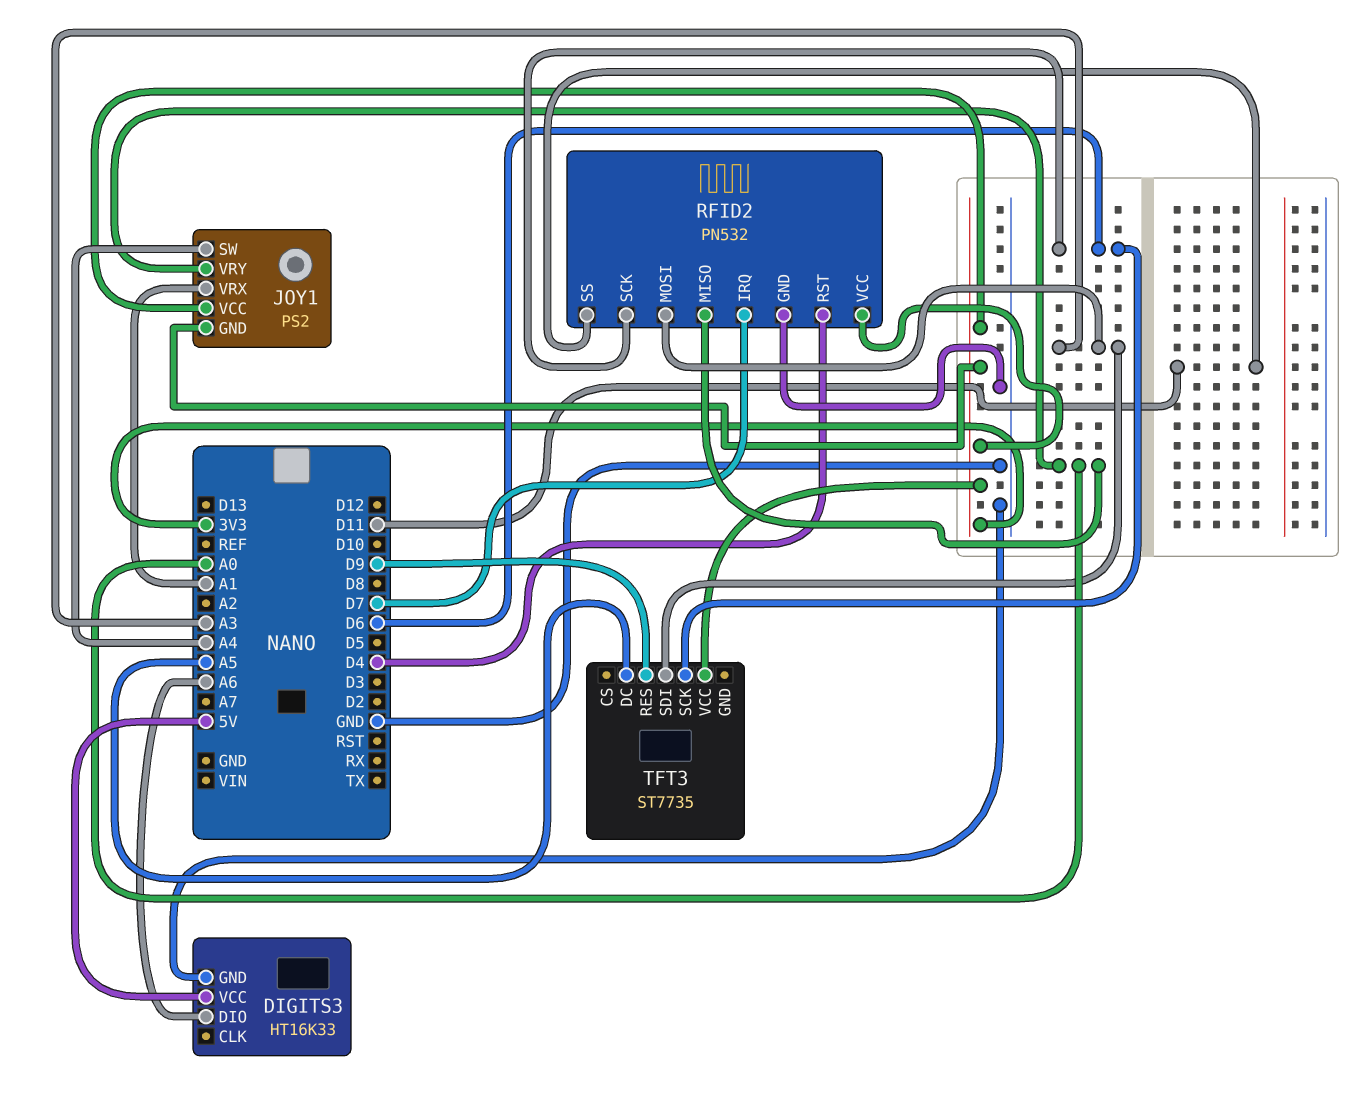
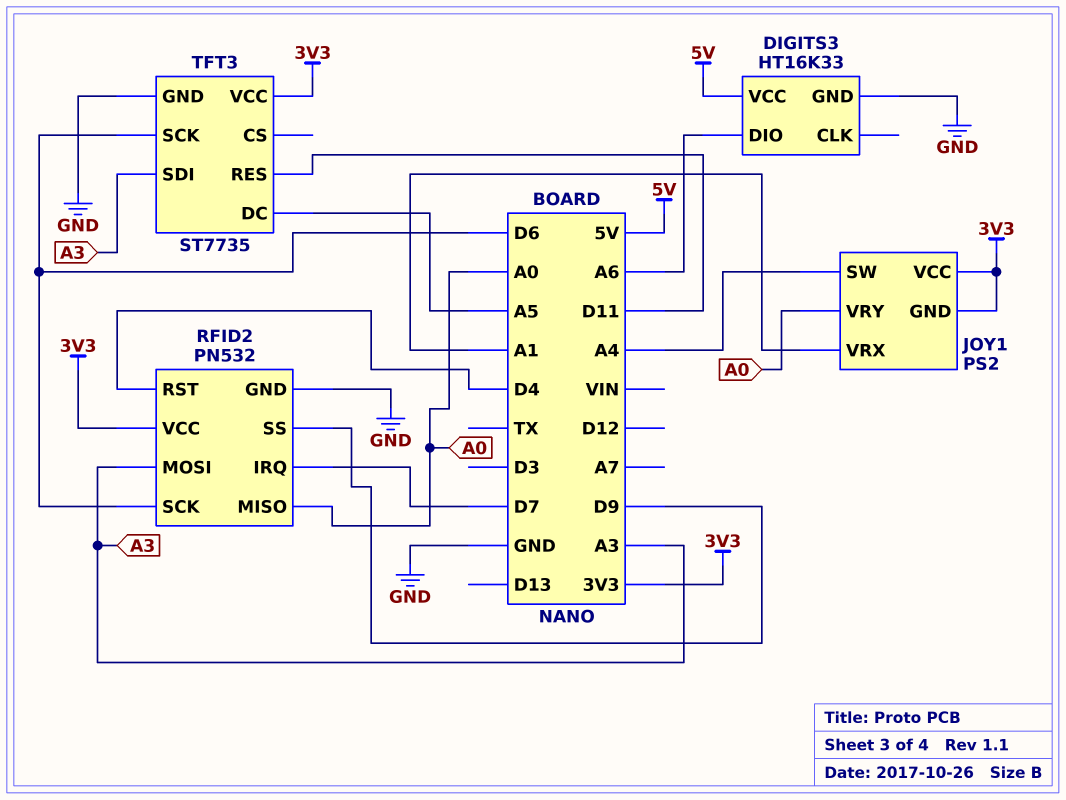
RFID2 pin SS: D11 -> D9
TFT3 pin GND: none -> GND
TFT3 pin RES: D9 -> D11

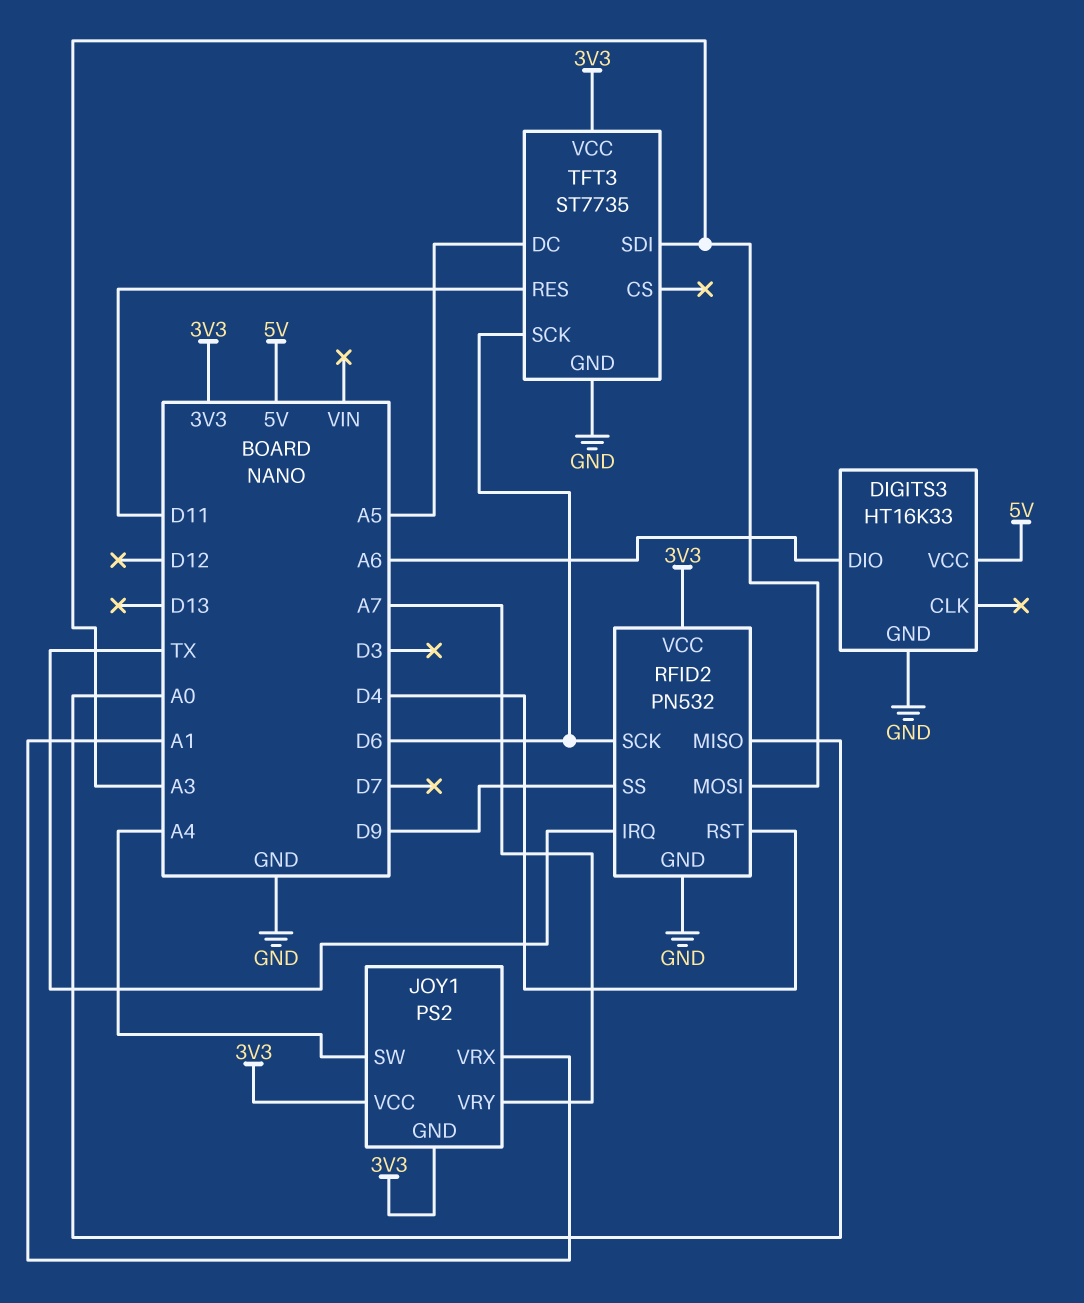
JOY1 pin VRY: A0 -> A7
RFID2 pin IRQ: D7 -> TX

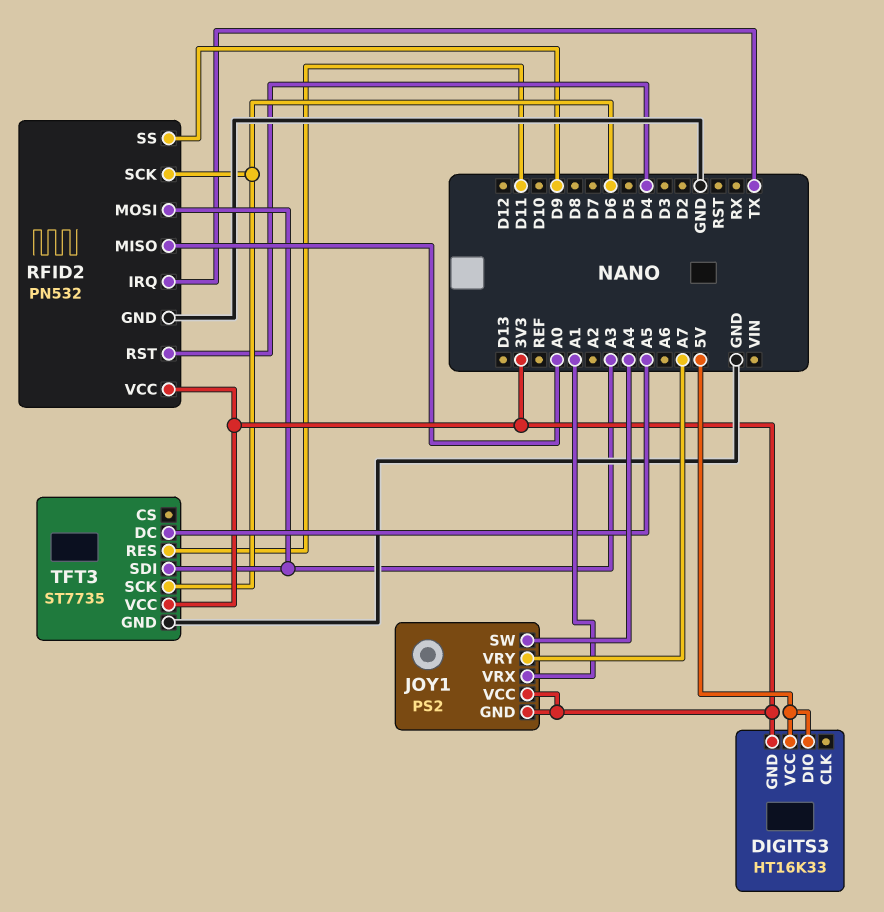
DIGITS3 pin DIO: A6 -> 5V
DIGITS3 pin GND: GND -> 3V3

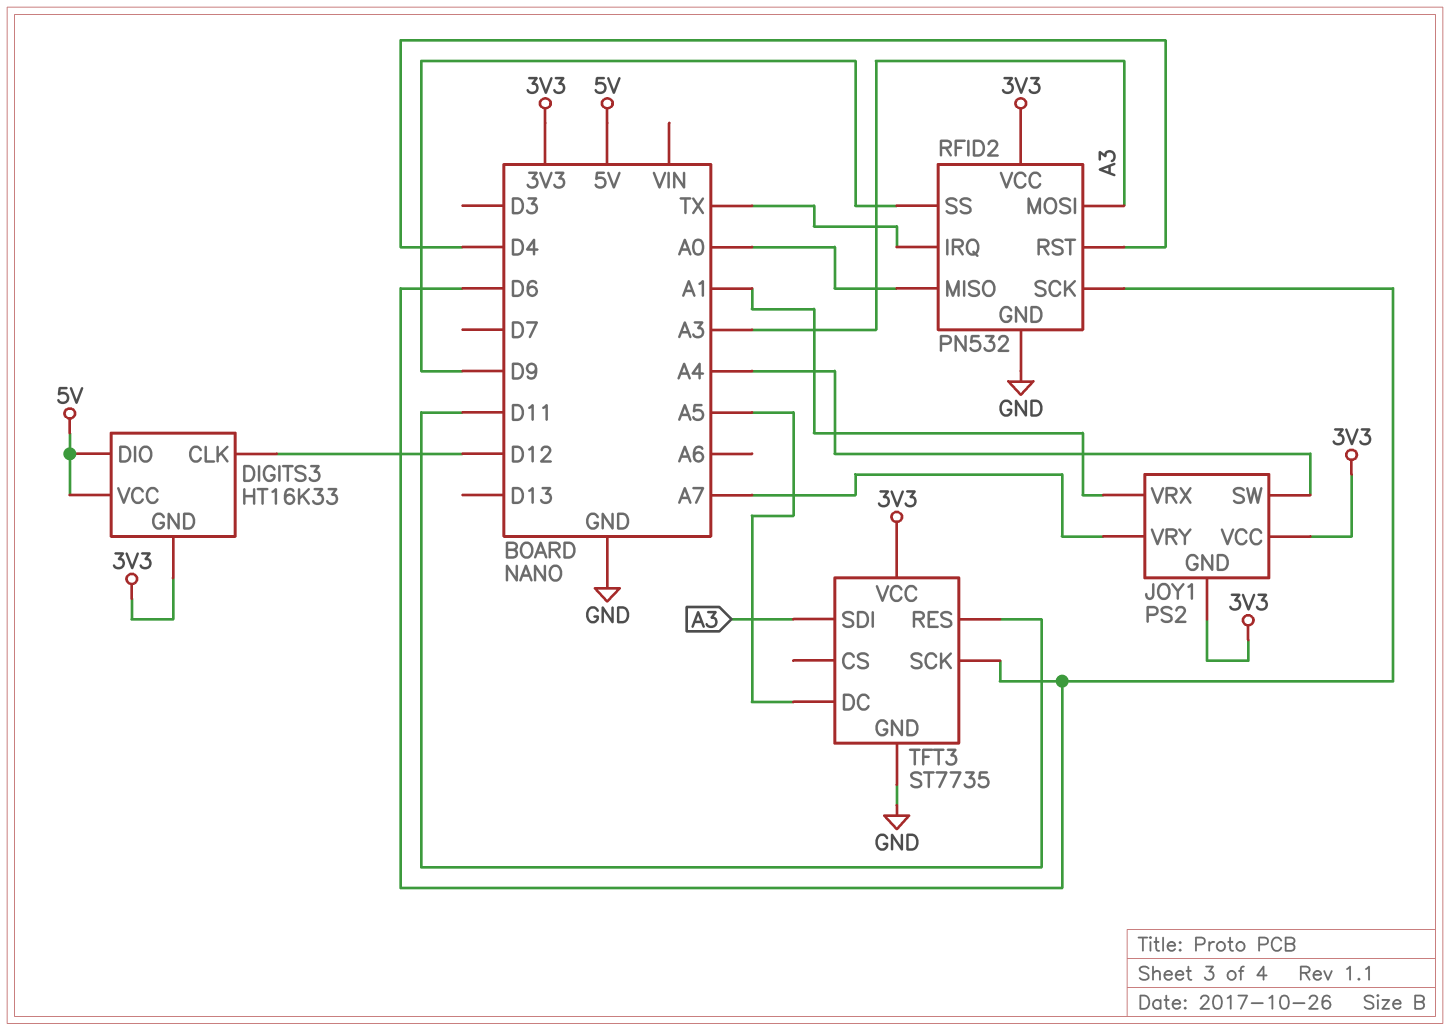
DIGITS3 pin CLK: none -> D12

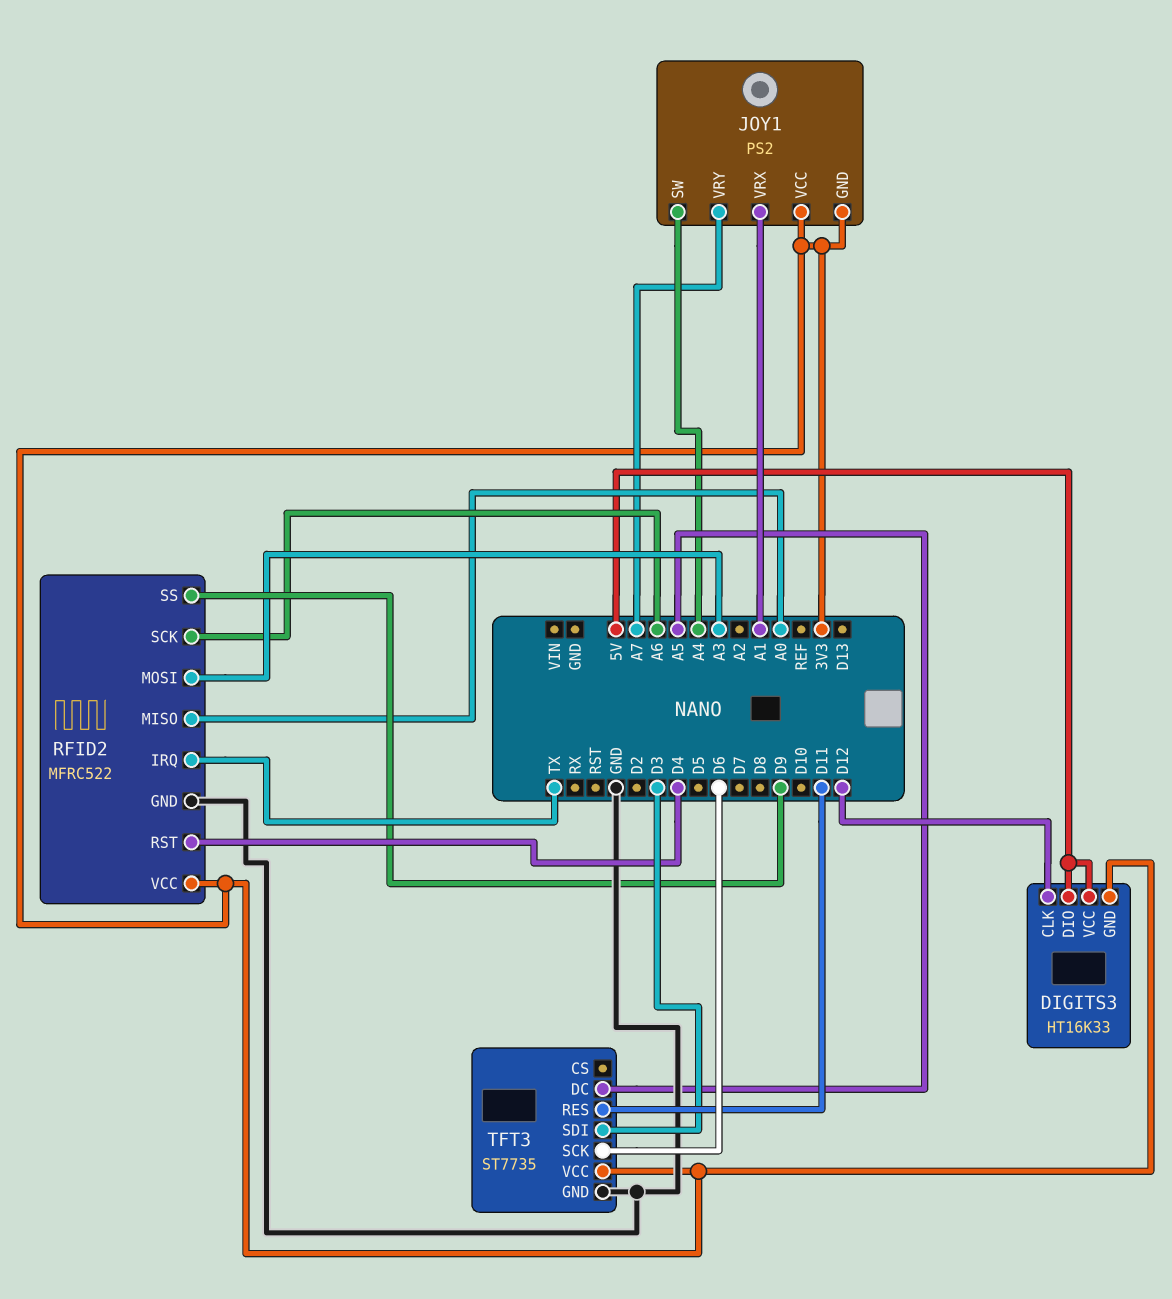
RFID2: PN532 -> MFRC522
RFID2 pin SCK: D6 -> A6
TFT3 pin SDI: A3 -> D3

